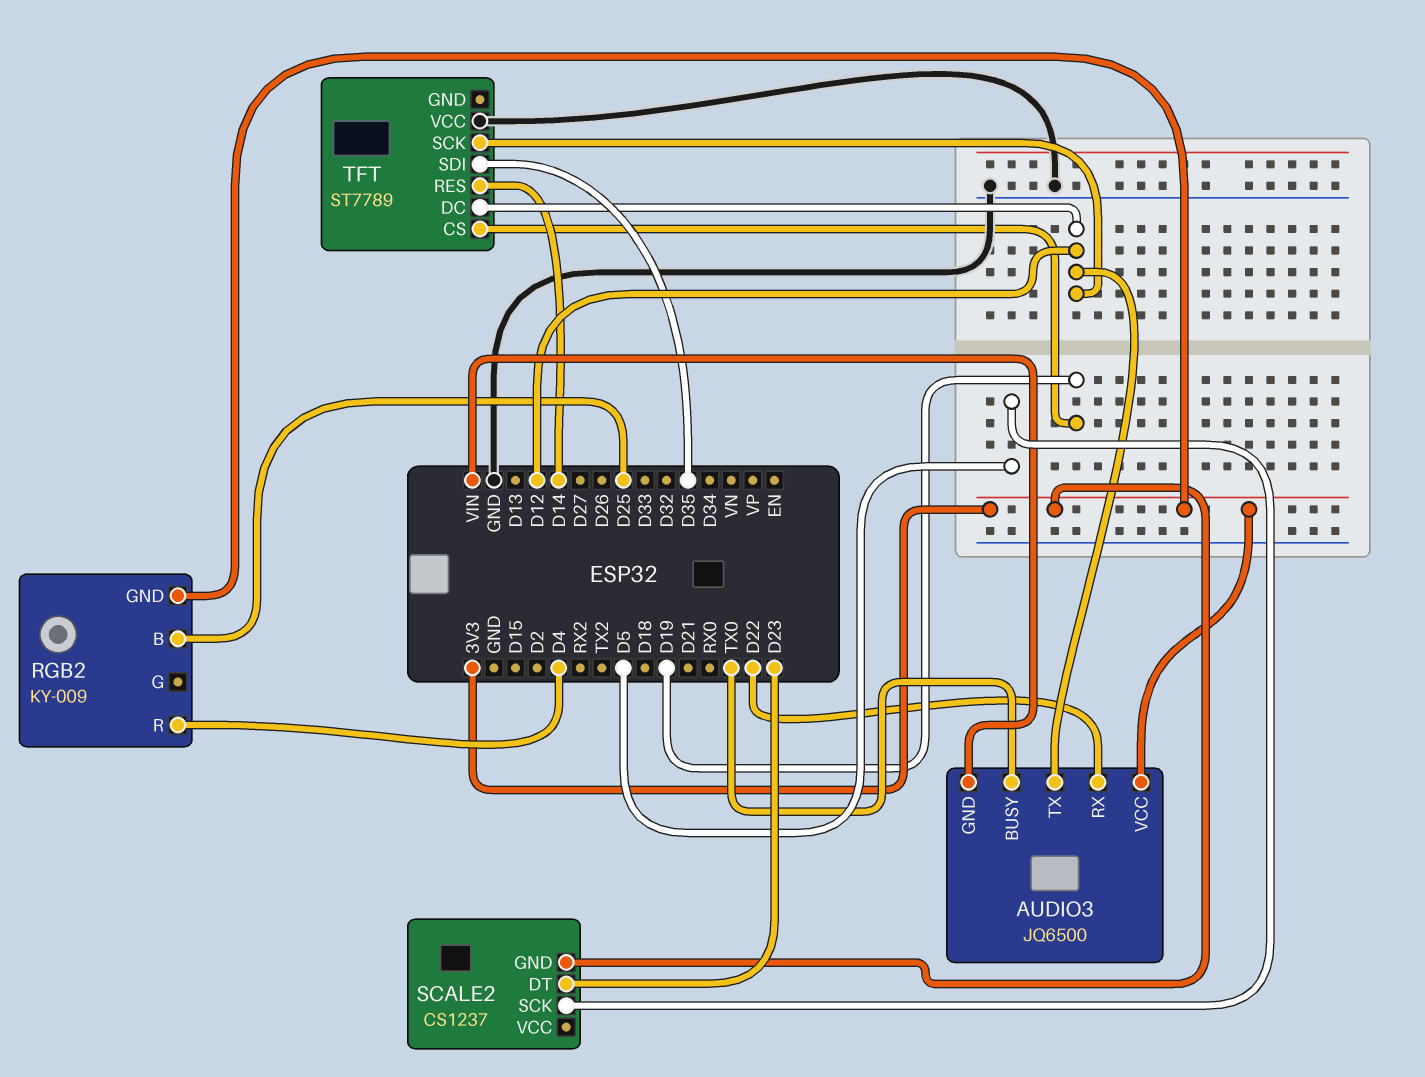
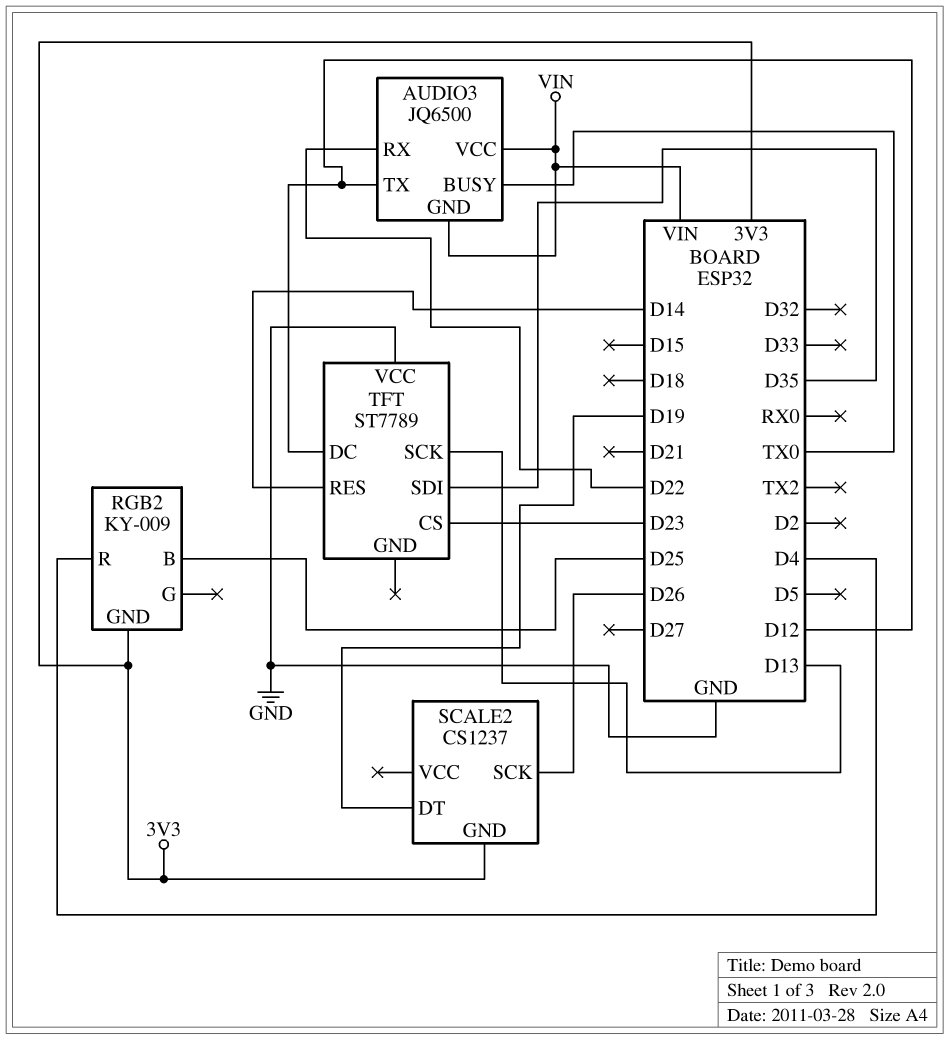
AUDIO3 pin VCC: 3V3 -> VIN
SCALE2 pin DT: D23 -> D19
SCALE2 pin SCK: D5 -> D26
TFT pin CS: D19 -> D23
TFT pin SCK: D12 -> D13

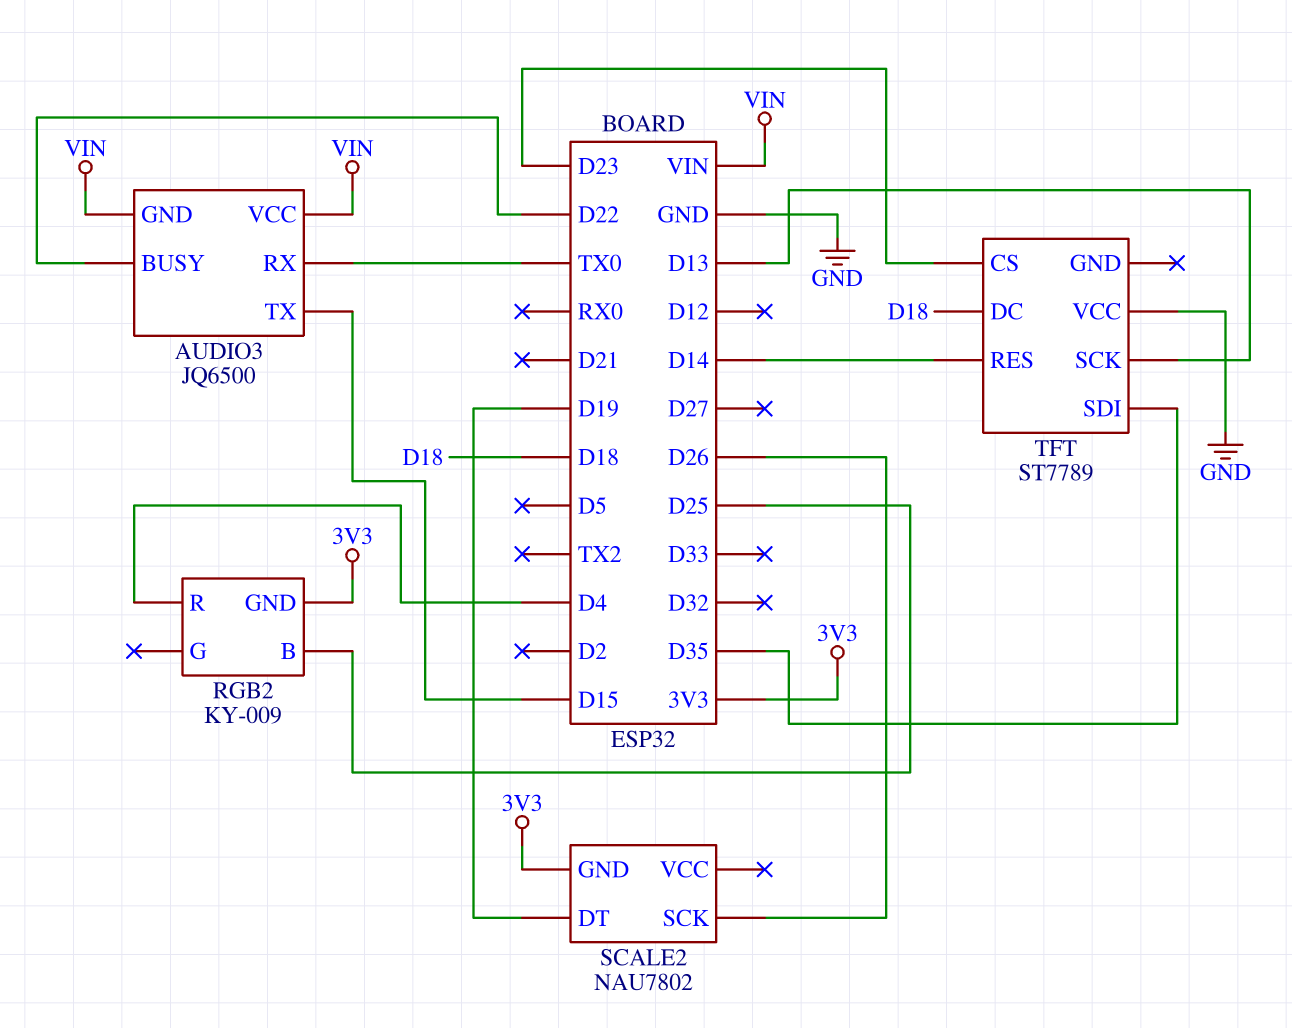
AUDIO3 pin BUSY: TX0 -> D22
AUDIO3 pin RX: D22 -> TX0
AUDIO3 pin TX: D12 -> D15
SCALE2: CS1237 -> NAU7802
TFT pin DC: D12 -> D18

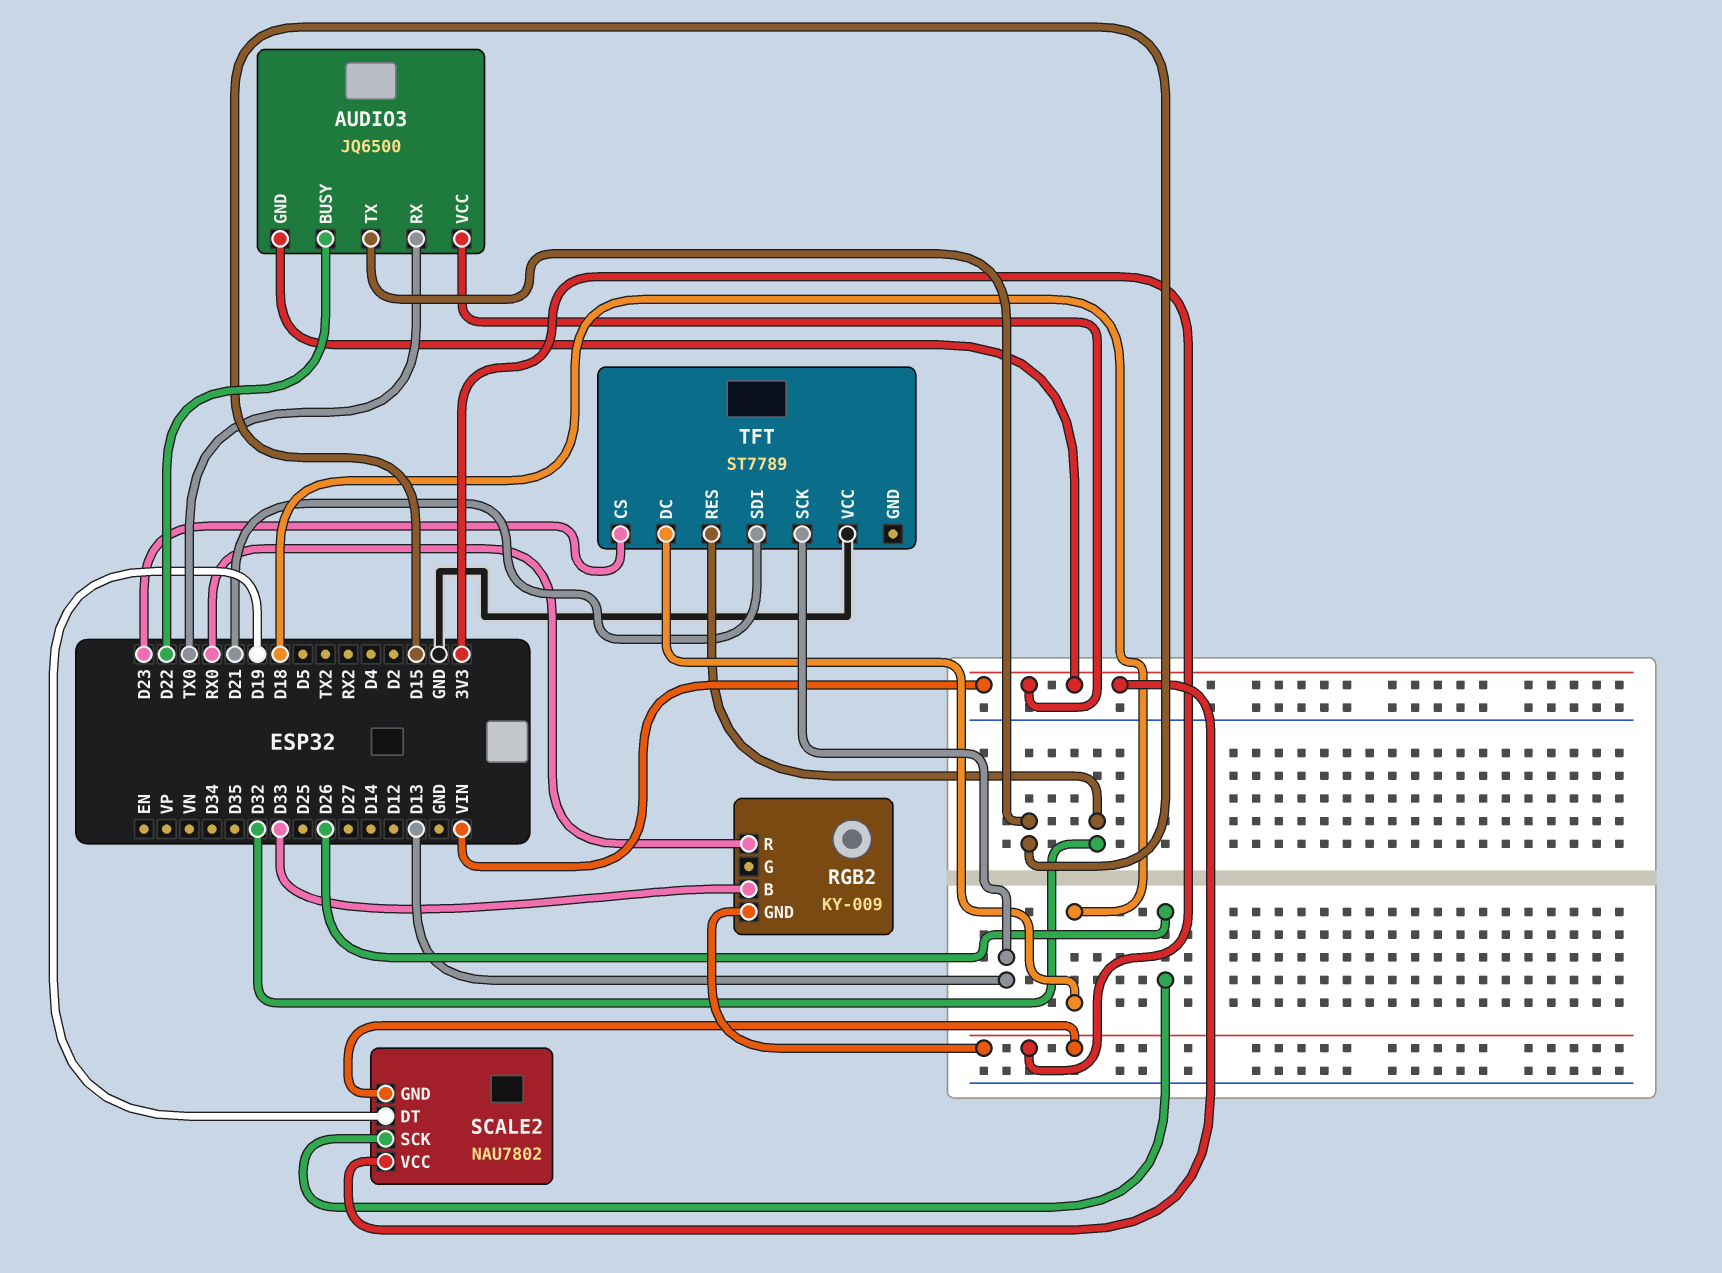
RGB2 pin B: D25 -> D33
RGB2 pin R: D4 -> RX0
SCALE2 pin VCC: none -> VIN
TFT pin RES: D14 -> D32
TFT pin SDI: D35 -> D21

